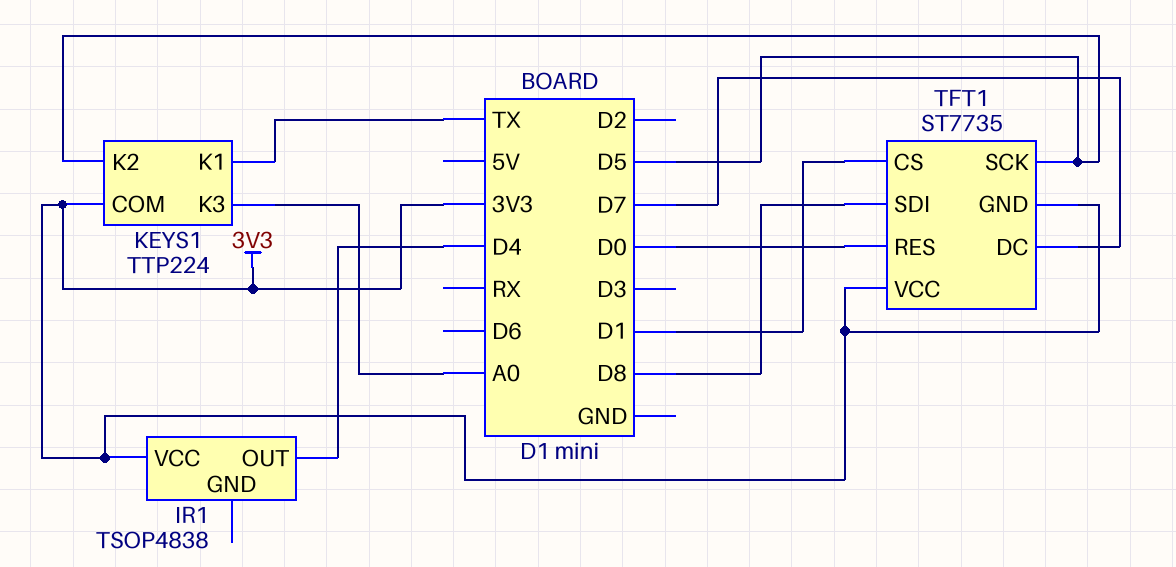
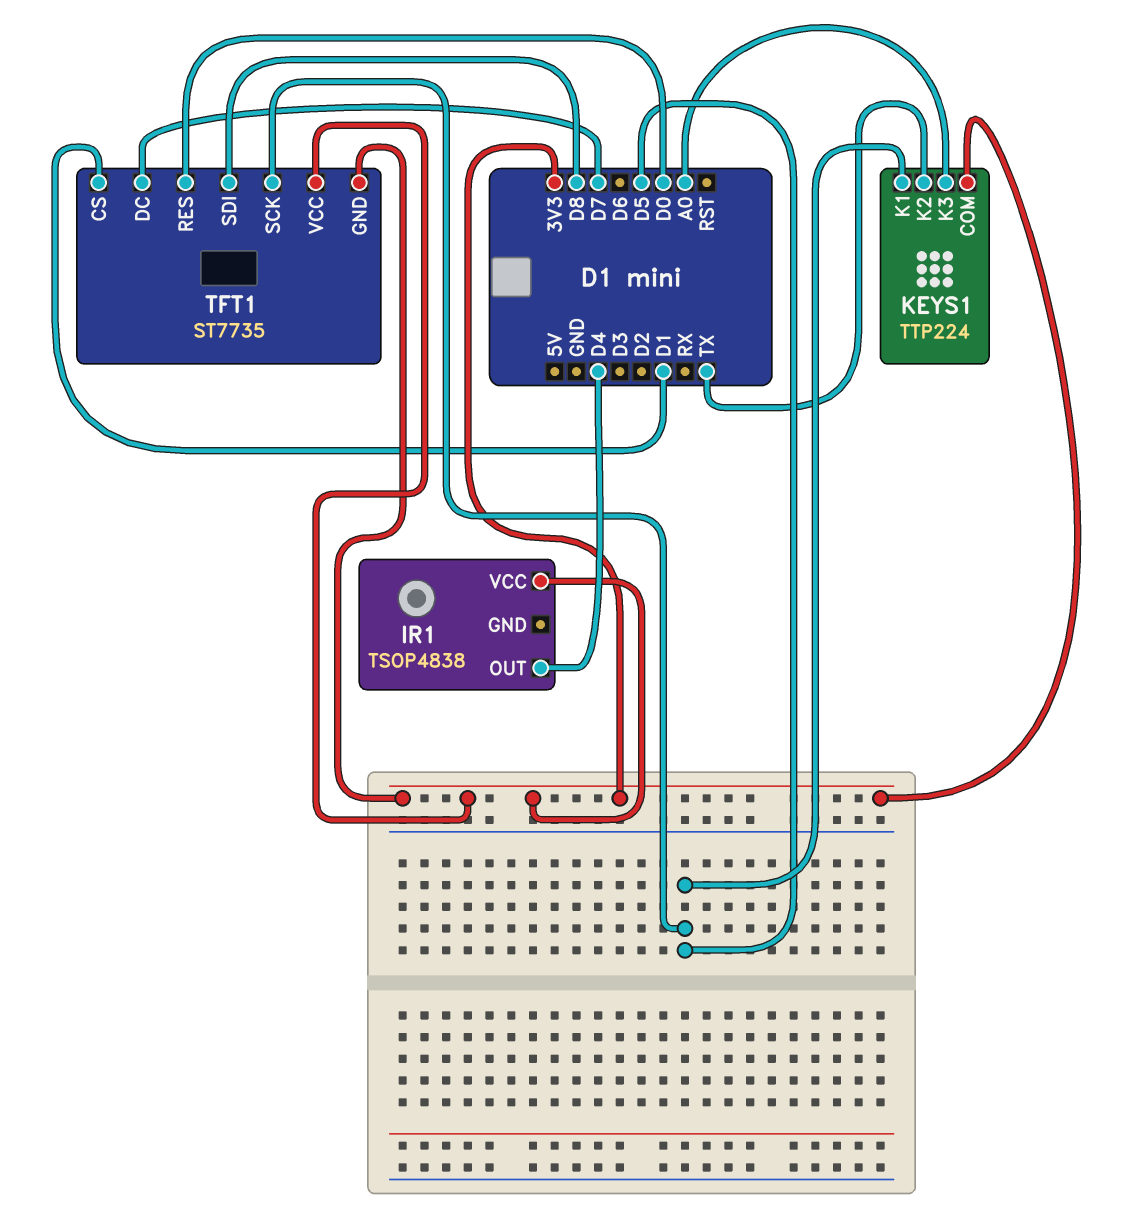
KEYS1 pin K1: TX -> D5
KEYS1 pin K2: D5 -> TX

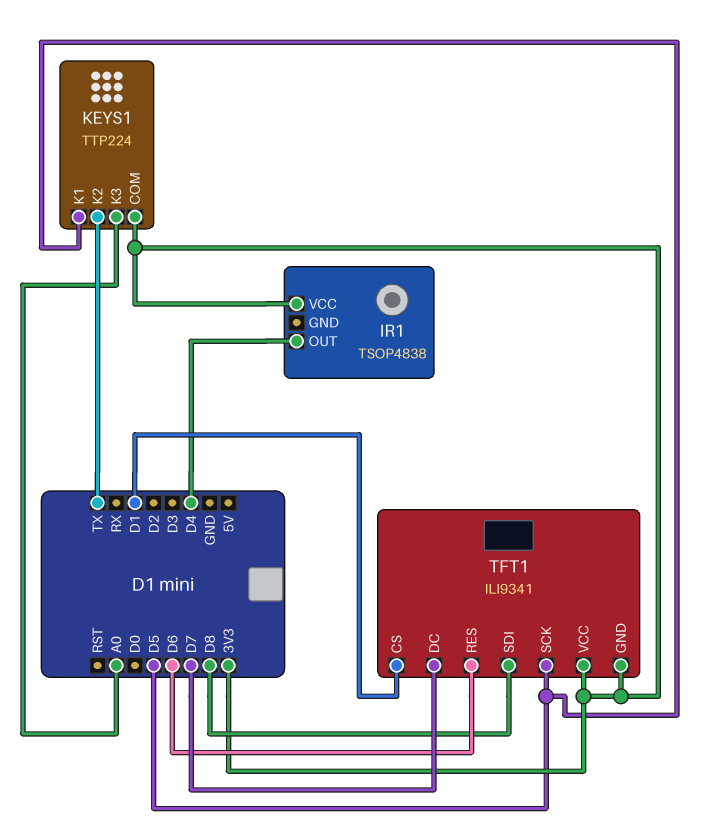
TFT1: ST7735 -> ILI9341
TFT1 pin RES: D0 -> D6

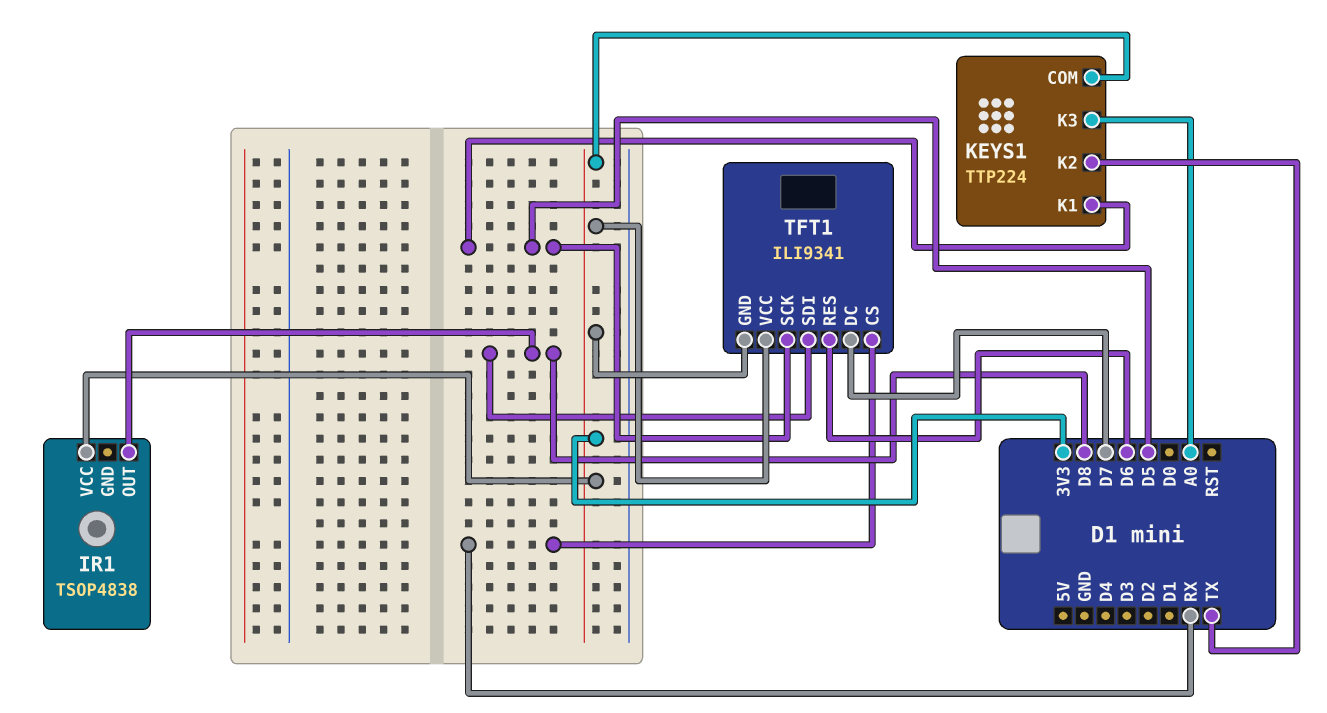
IR1 pin OUT: D4 -> D8
TFT1 pin CS: D1 -> RX

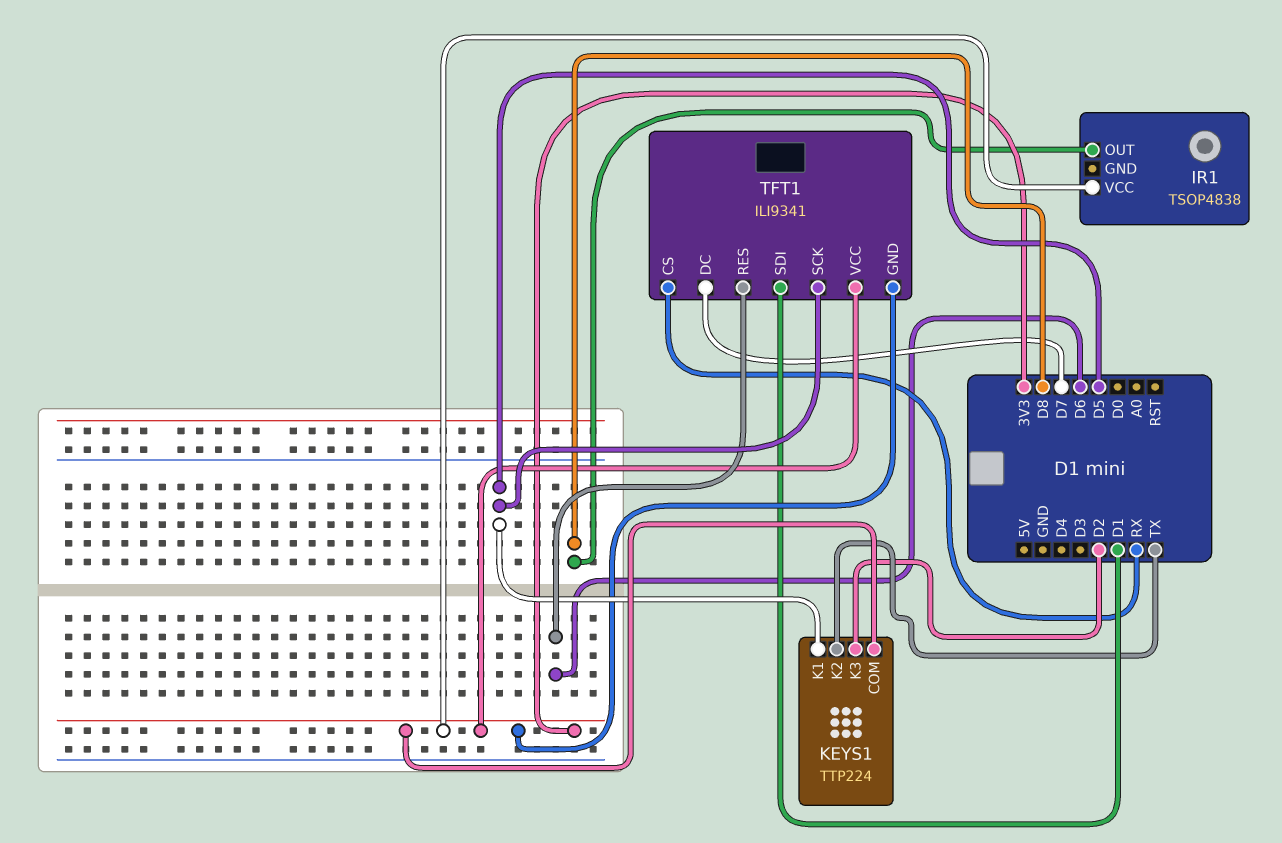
KEYS1 pin K3: A0 -> D2
TFT1 pin SDI: D8 -> D1

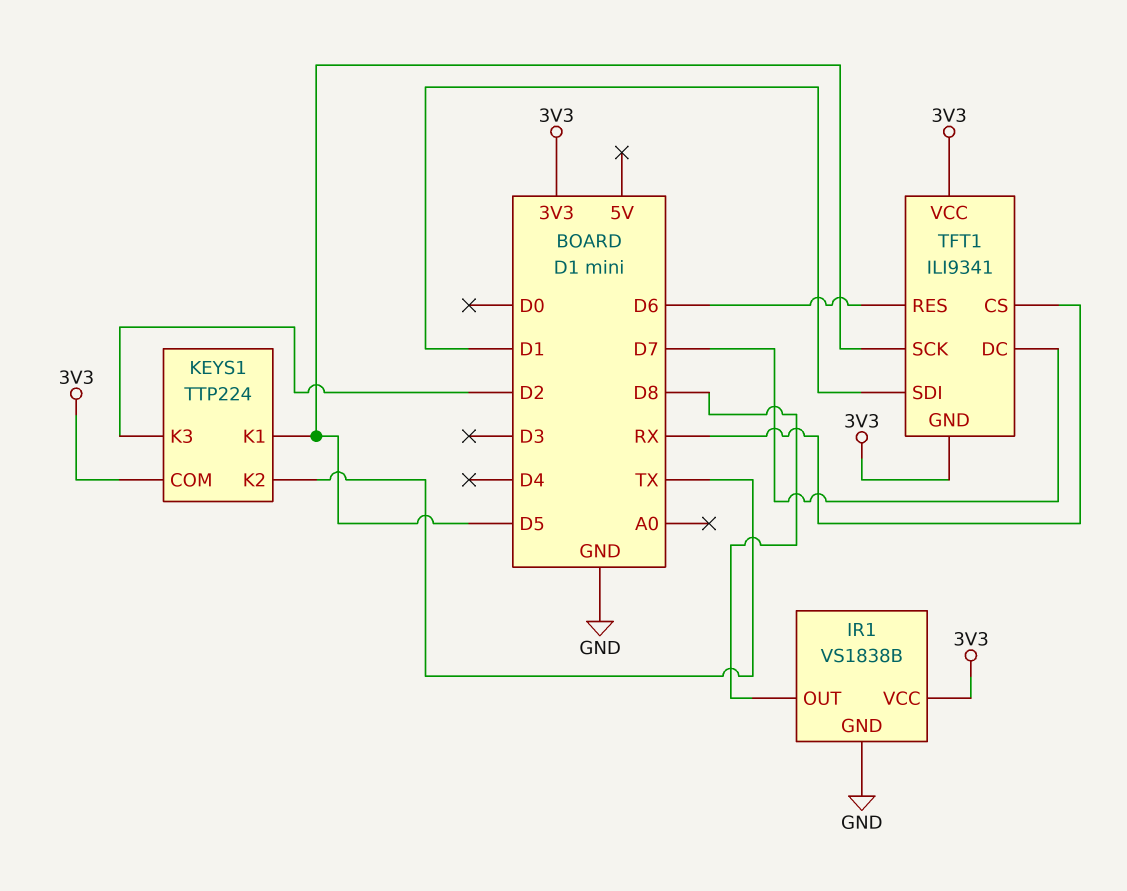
IR1: TSOP4838 -> VS1838B
IR1 pin GND: none -> GND

